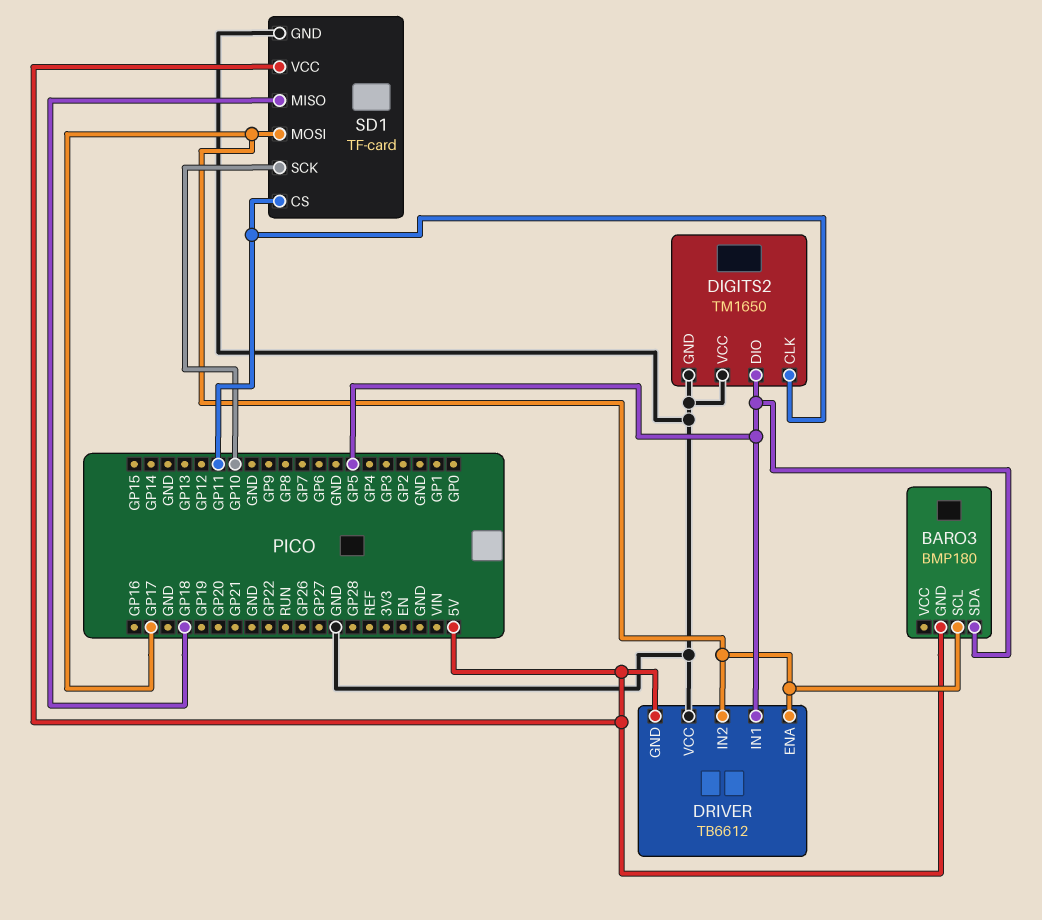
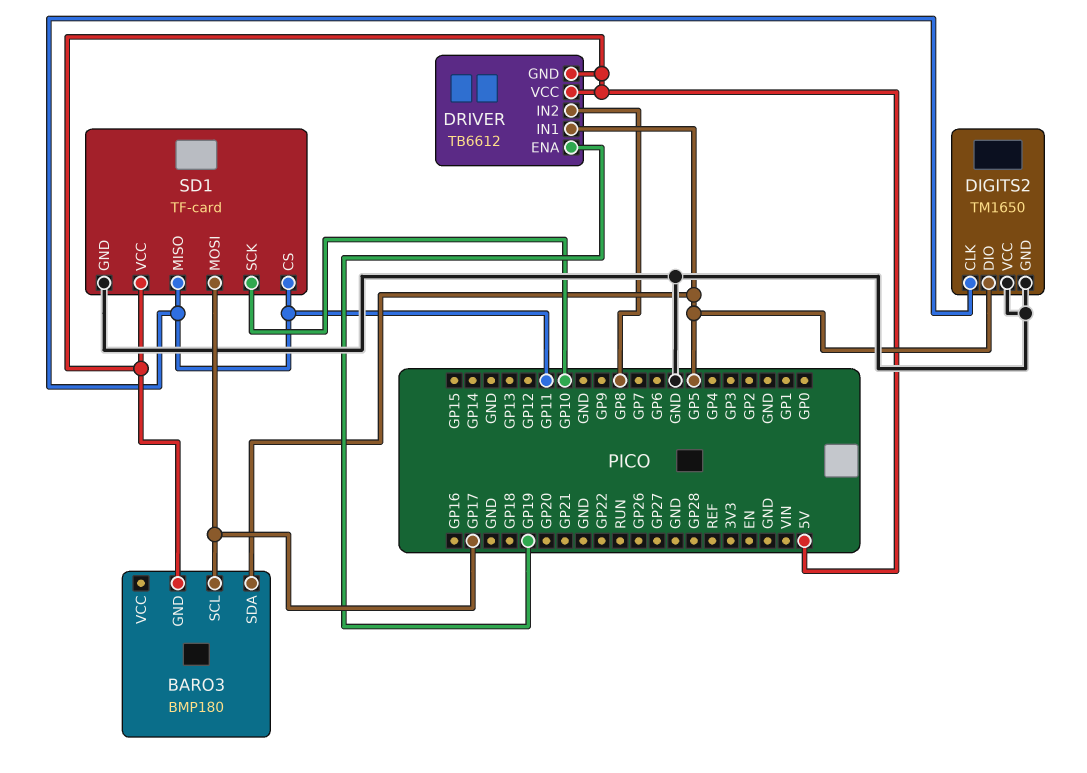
DRIVER pin ENA: GP17 -> GP19
DRIVER pin IN2: GP17 -> GP8
DRIVER pin VCC: GND -> 5V
SD1 pin MISO: GP18 -> GP11

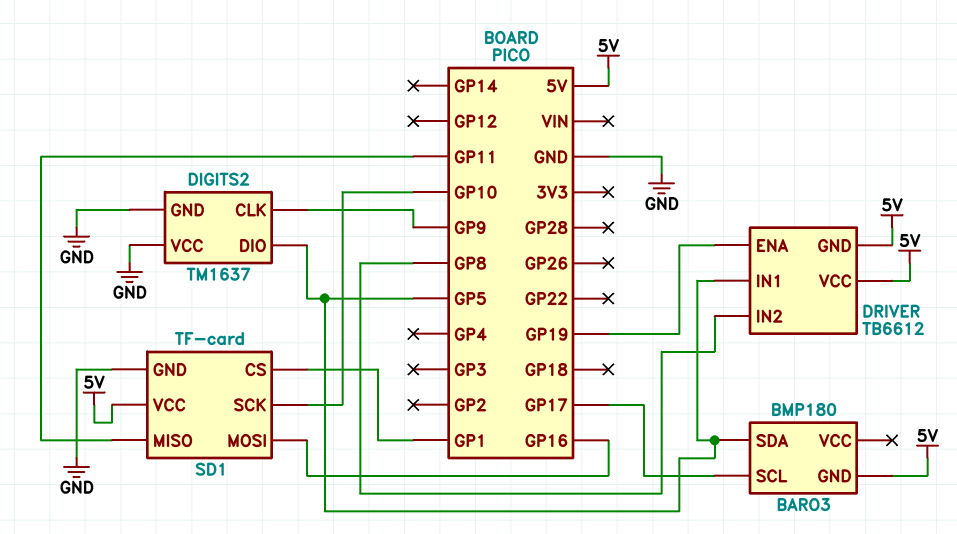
DIGITS2: TM1650 -> TM1637
DIGITS2 pin CLK: GP11 -> GP9
SD1 pin CS: GP11 -> GP1
SD1 pin MOSI: GP17 -> GP16

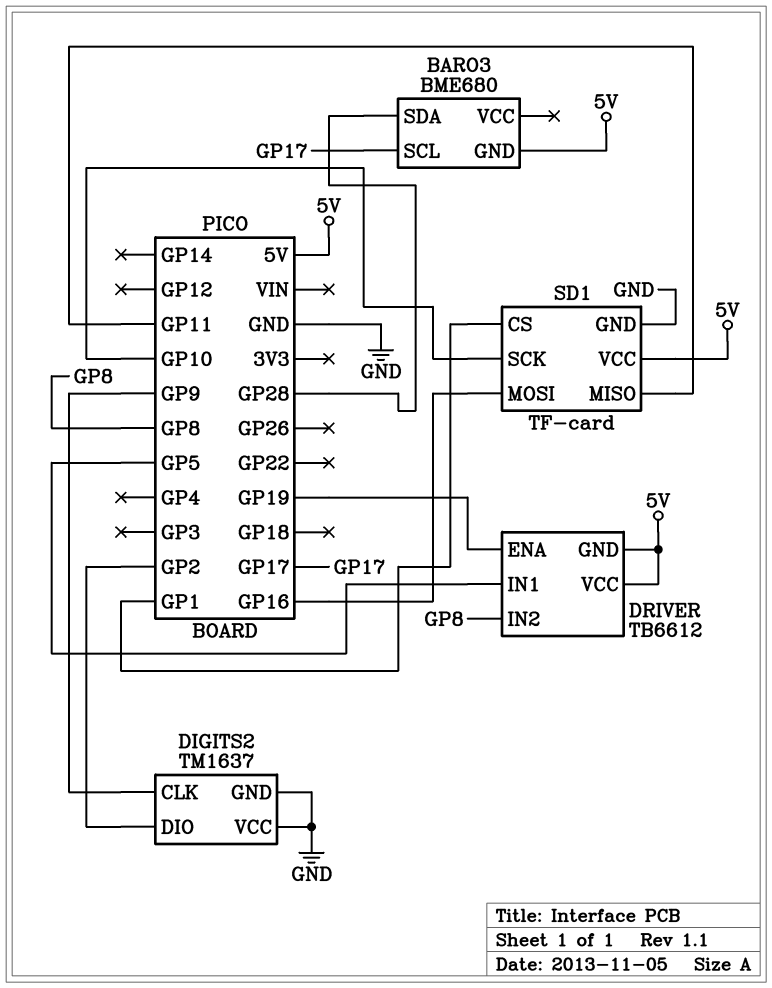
BARO3: BMP180 -> BME680
BARO3 pin SDA: GP5 -> GP28
DIGITS2 pin DIO: GP5 -> GP2

